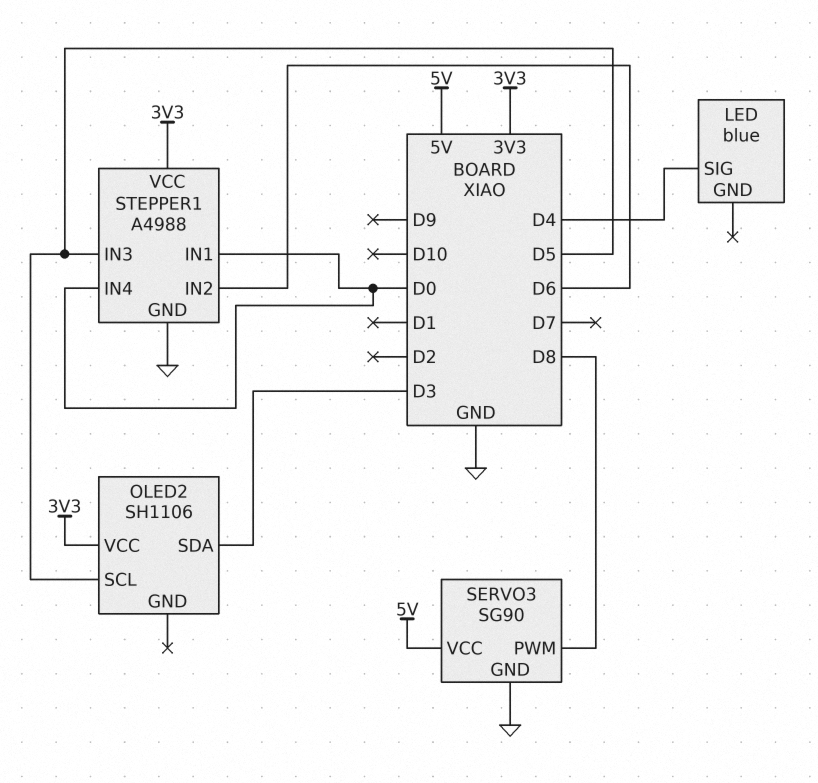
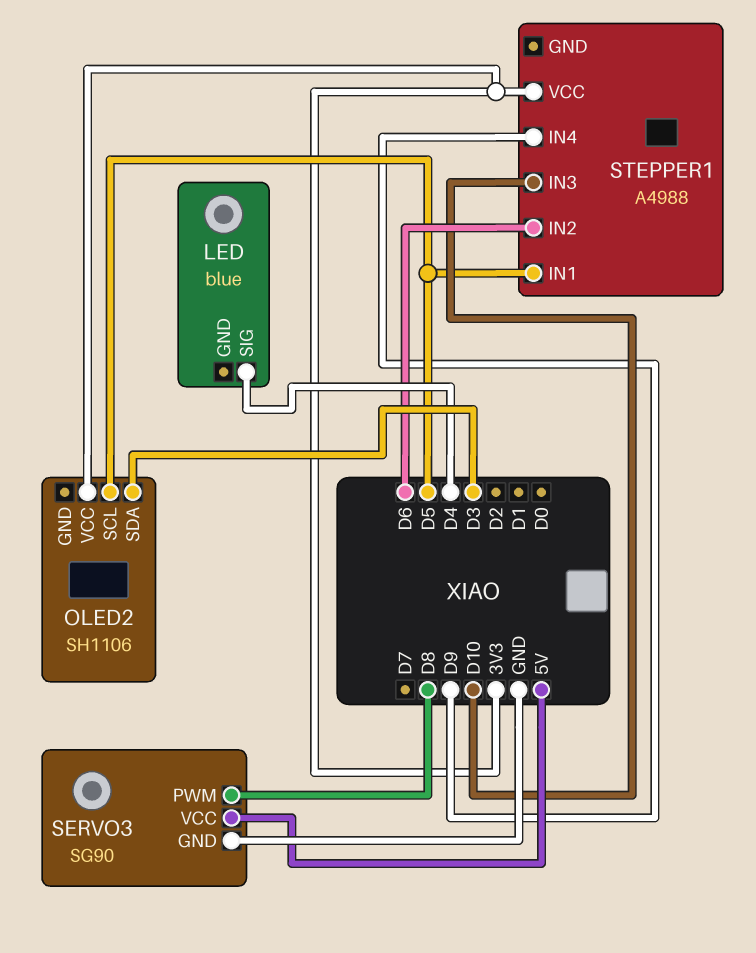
STEPPER1 pin GND: GND -> none
STEPPER1 pin IN1: D0 -> D5
STEPPER1 pin IN3: D5 -> D10
STEPPER1 pin IN4: D0 -> D9

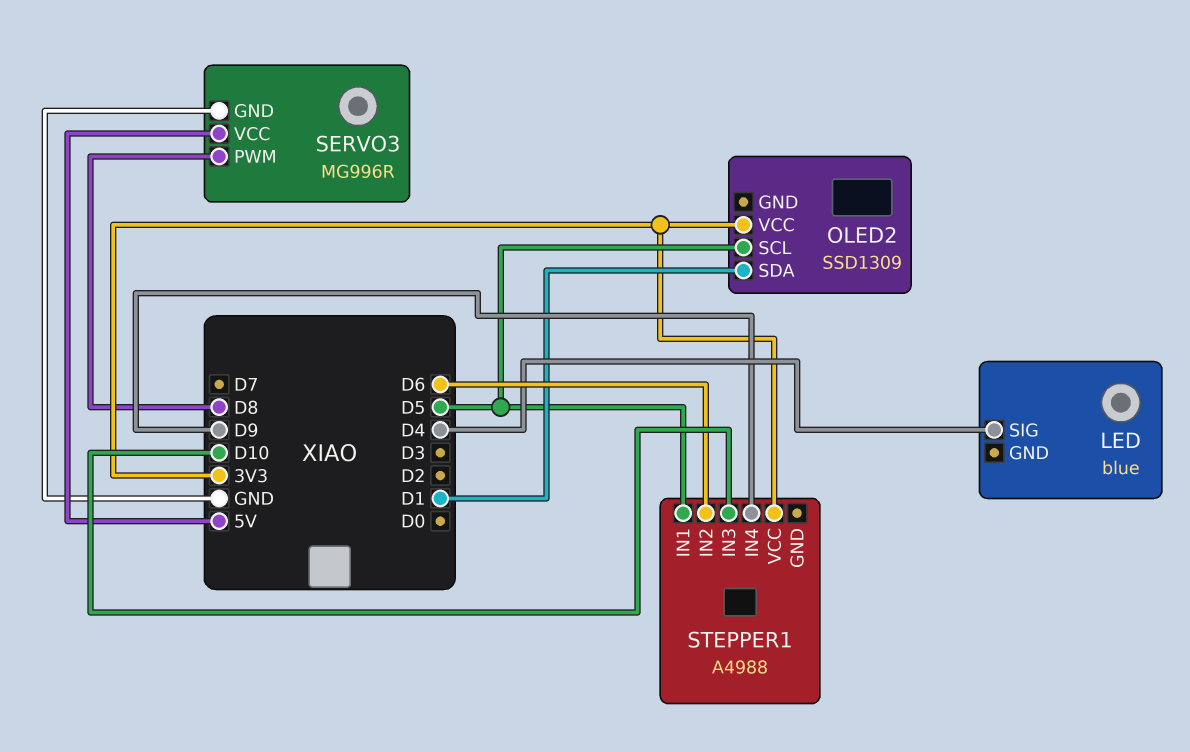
OLED2: SH1106 -> SSD1309
OLED2 pin SDA: D3 -> D1
SERVO3: SG90 -> MG996R

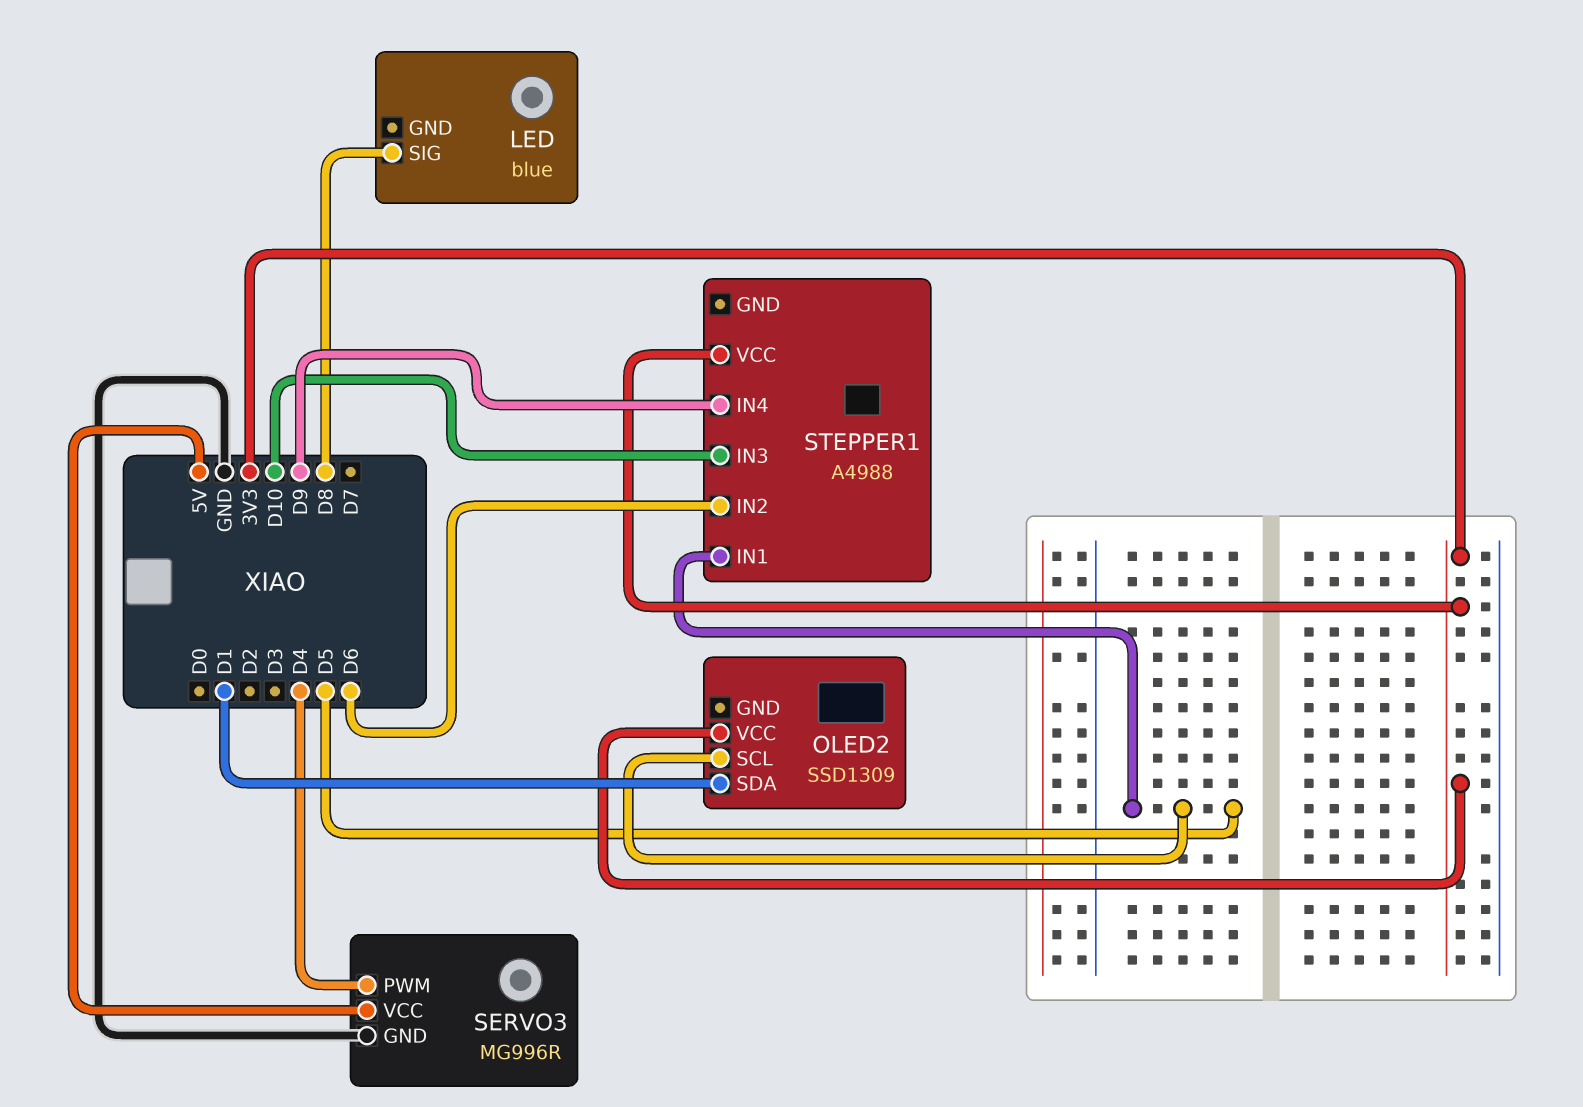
LED pin SIG: D4 -> D8
SERVO3 pin PWM: D8 -> D4

